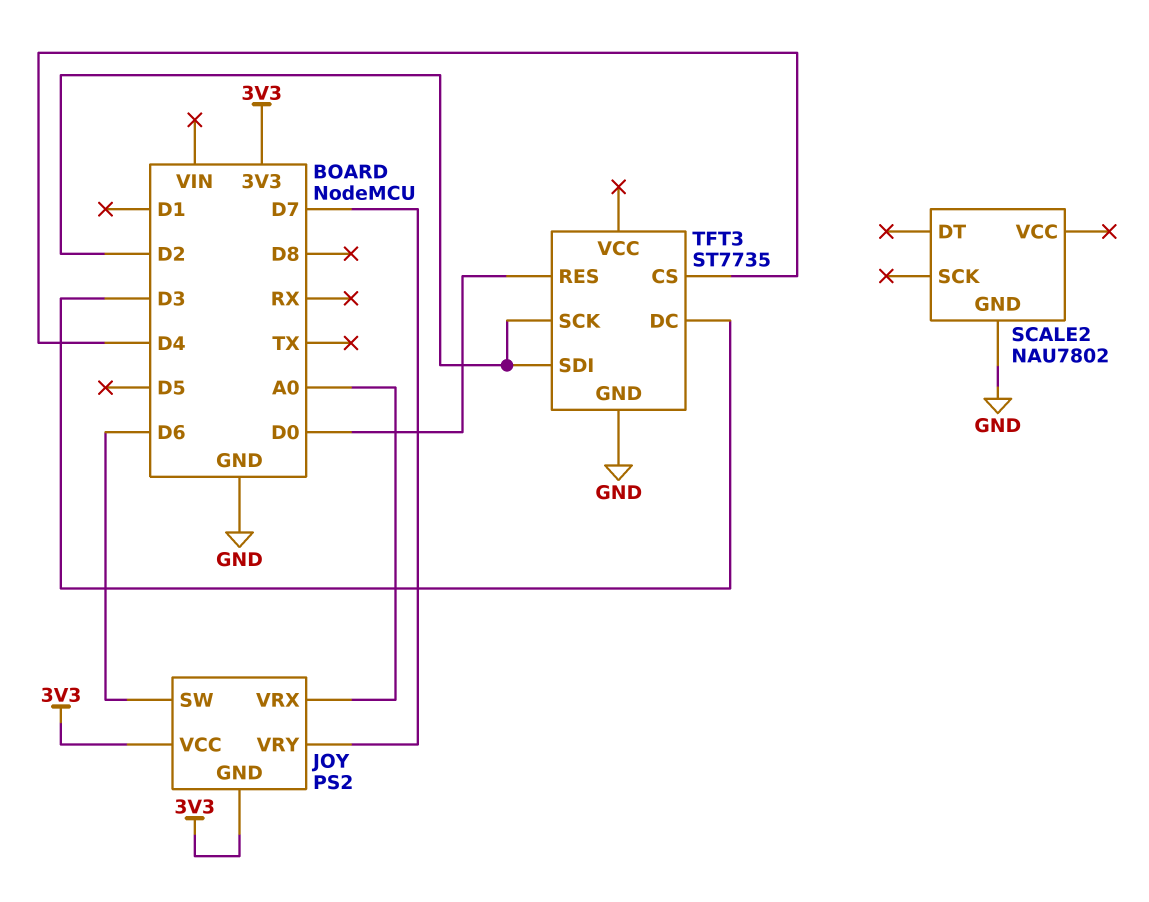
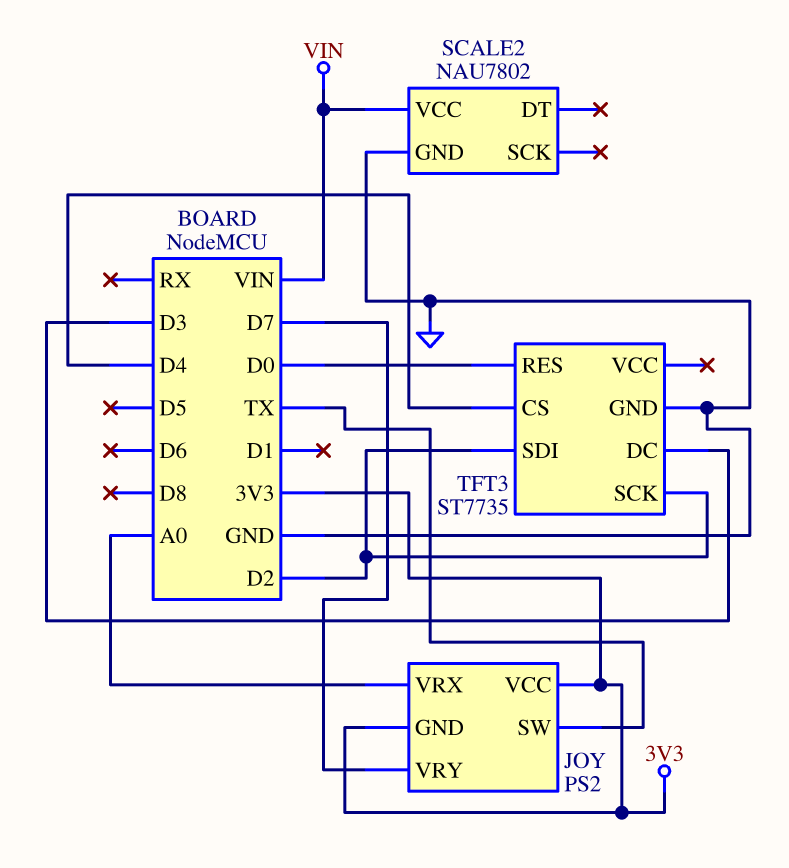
JOY pin SW: D6 -> TX
SCALE2 pin VCC: none -> VIN

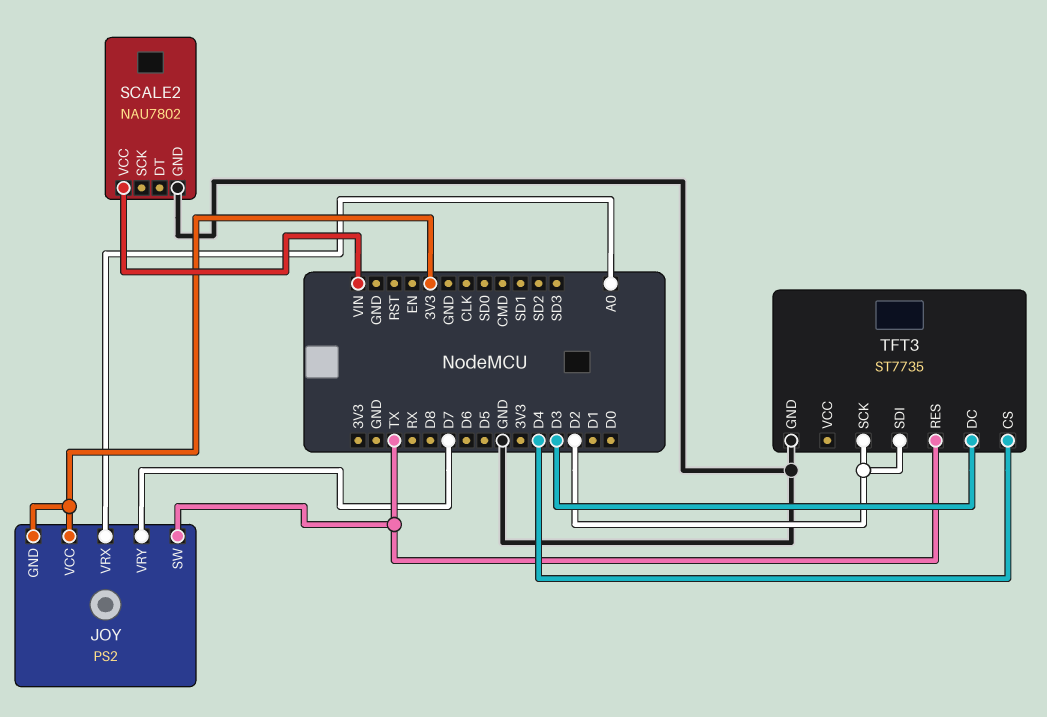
TFT3 pin RES: D0 -> TX

